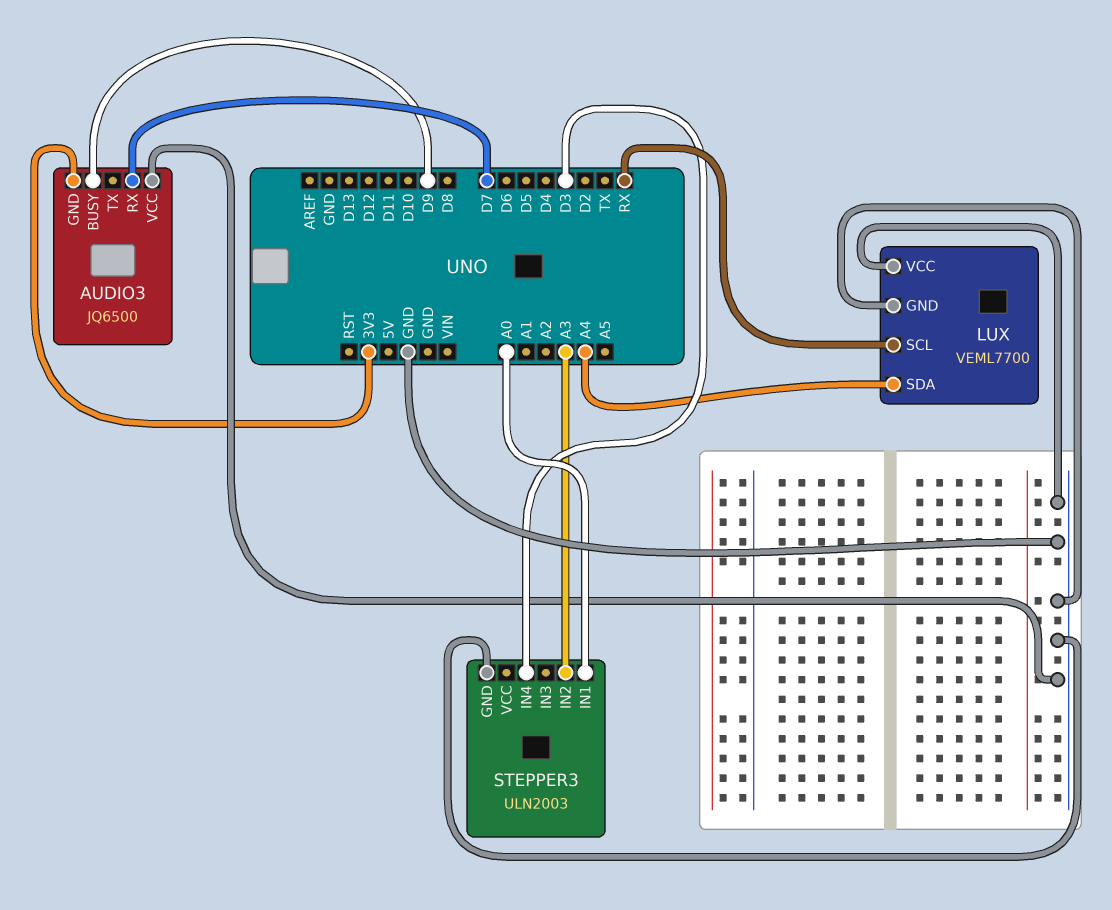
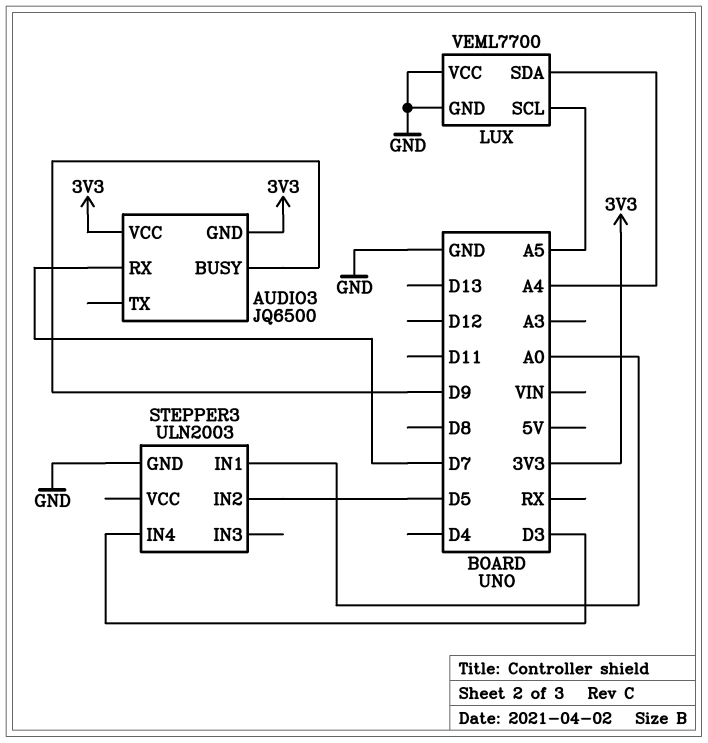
AUDIO3 pin VCC: GND -> 3V3
LUX pin SCL: RX -> A5
STEPPER3 pin IN2: A3 -> D5

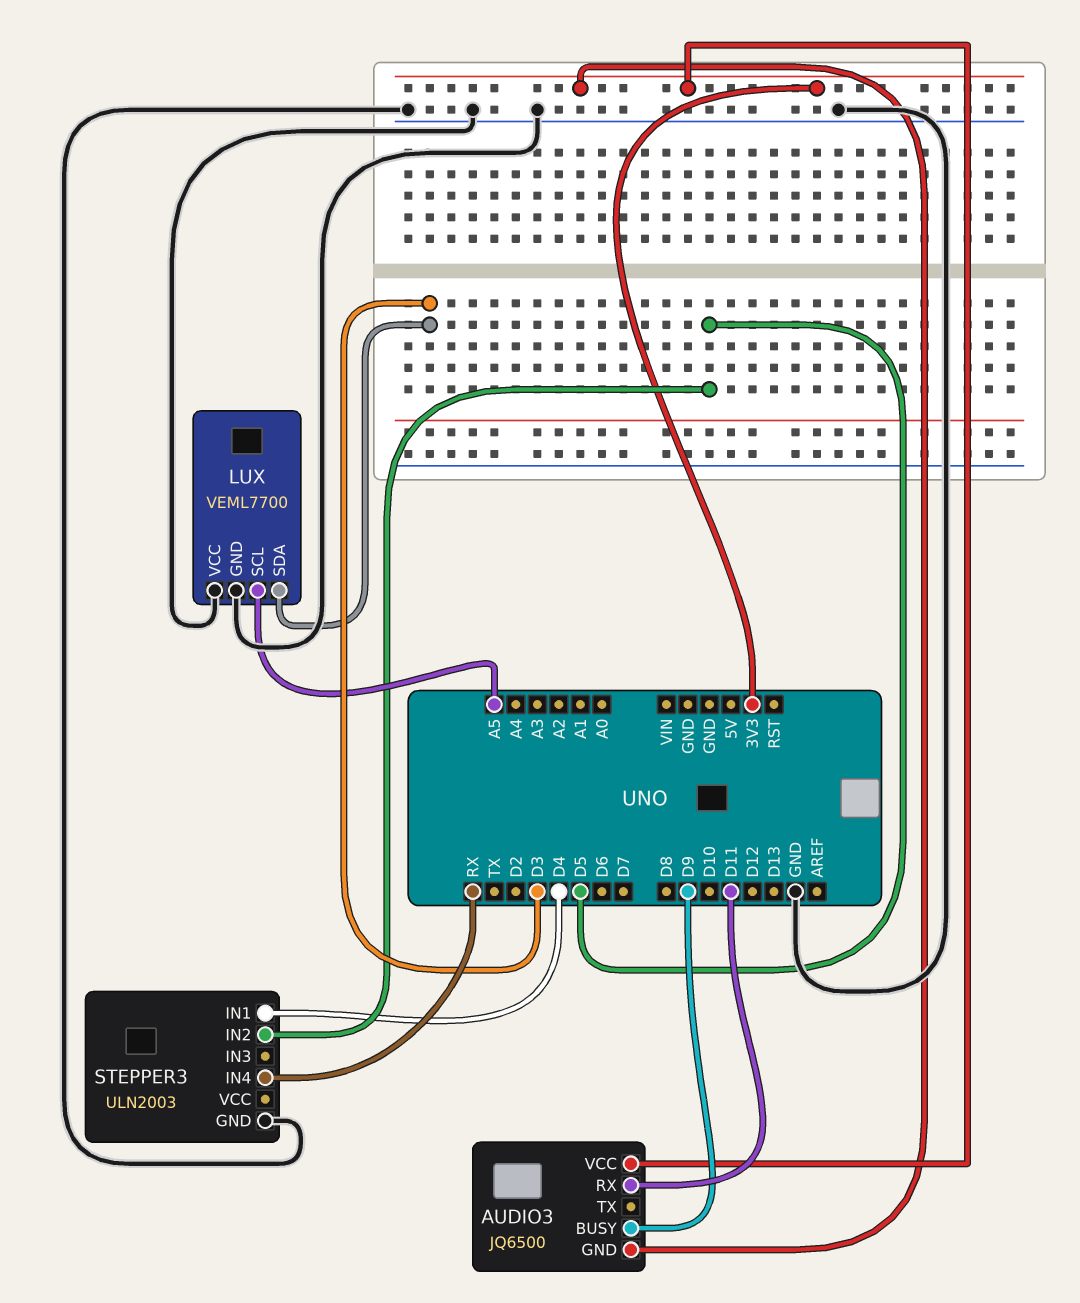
AUDIO3 pin RX: D7 -> D11
LUX pin SDA: A4 -> D3
STEPPER3 pin IN1: A0 -> D4
STEPPER3 pin IN4: D3 -> RX

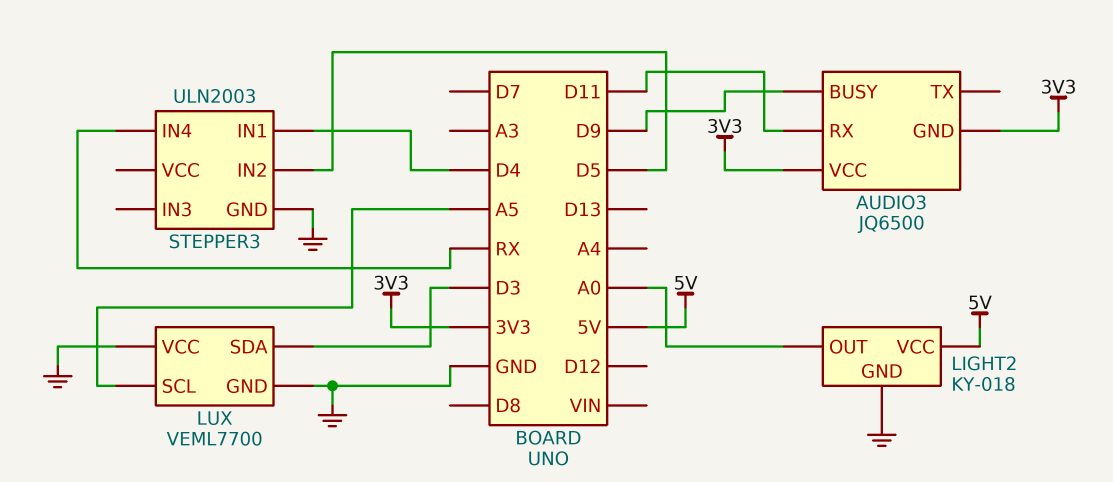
LIGHT2: none -> KY-018
LIGHT2 pin GND: none -> GND
LIGHT2 pin OUT: none -> A0
LIGHT2 pin VCC: none -> 5V

